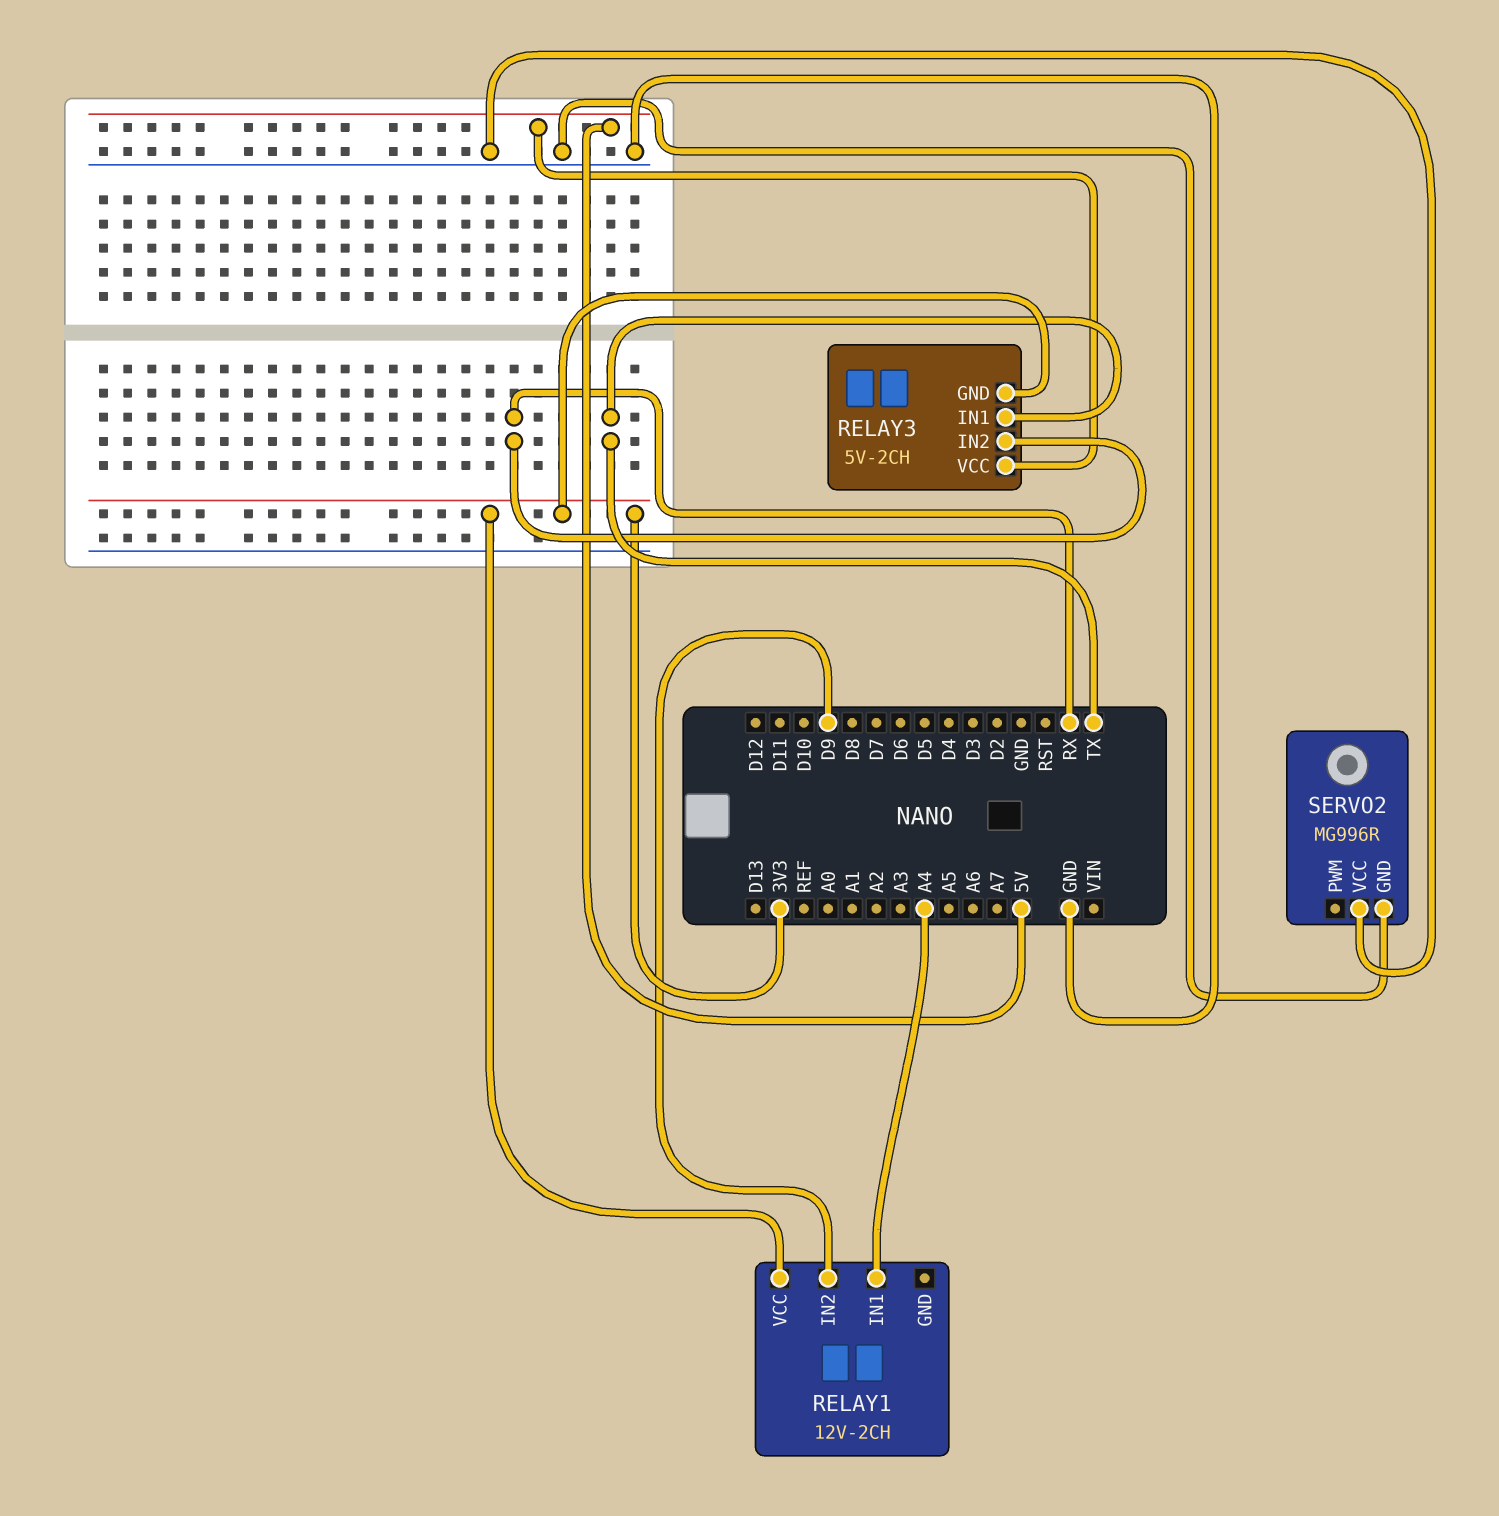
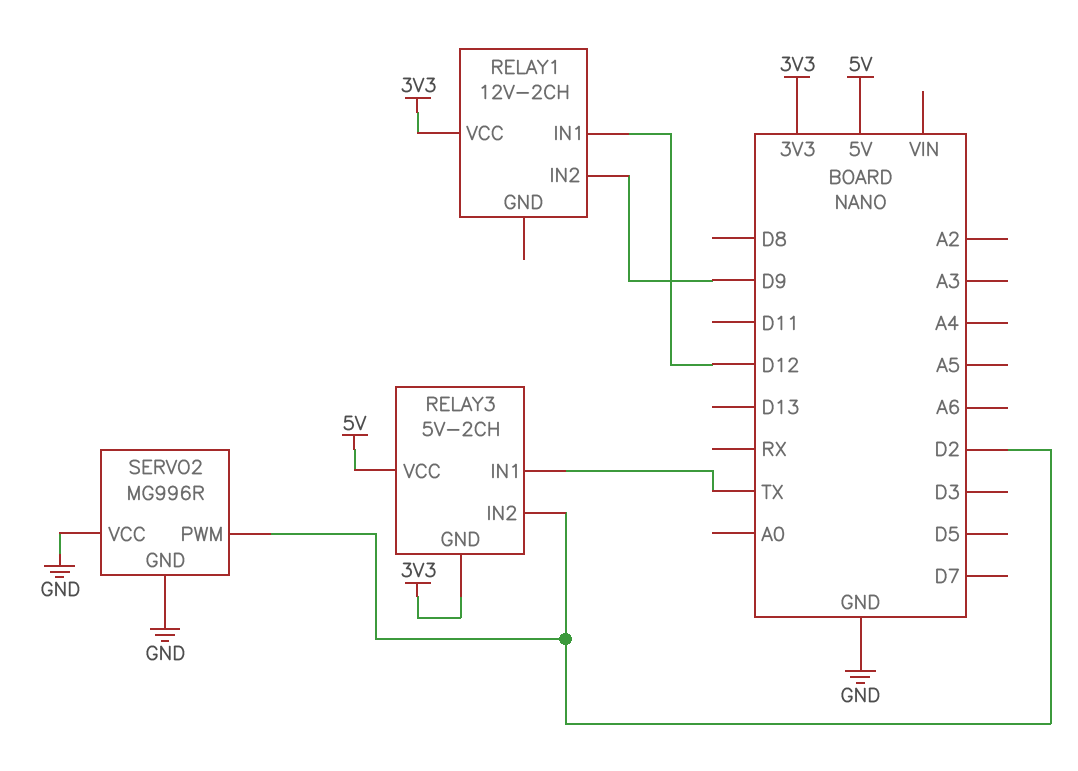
RELAY1 pin IN1: A4 -> D12
RELAY3 pin IN2: RX -> D2
SERVO2 pin PWM: none -> D2

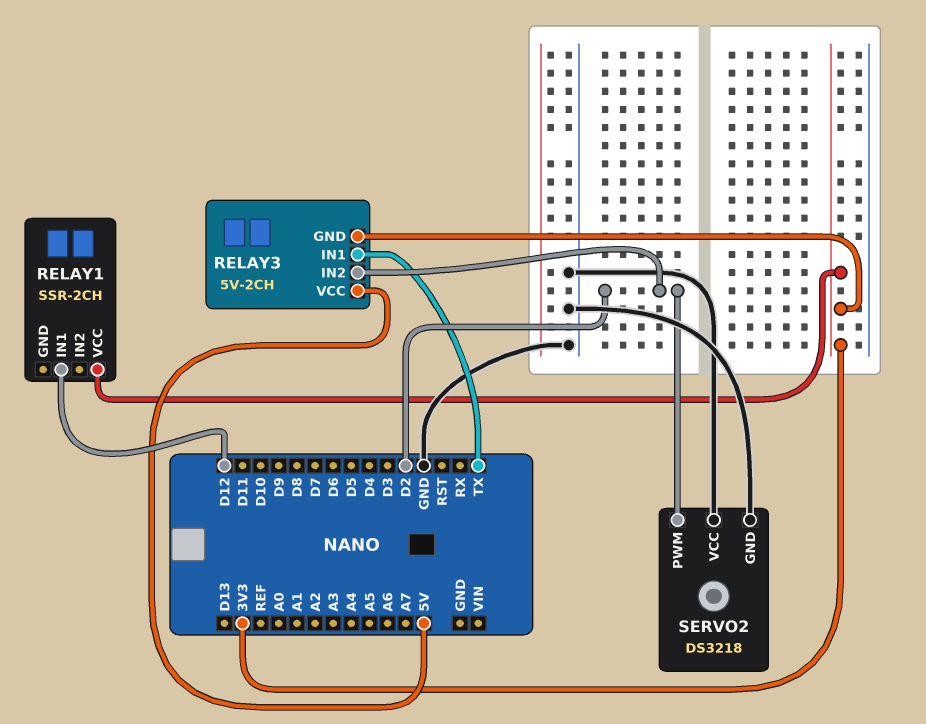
RELAY1: 12V-2CH -> SSR-2CH
RELAY1 pin IN2: D9 -> none
SERVO2: MG996R -> DS3218

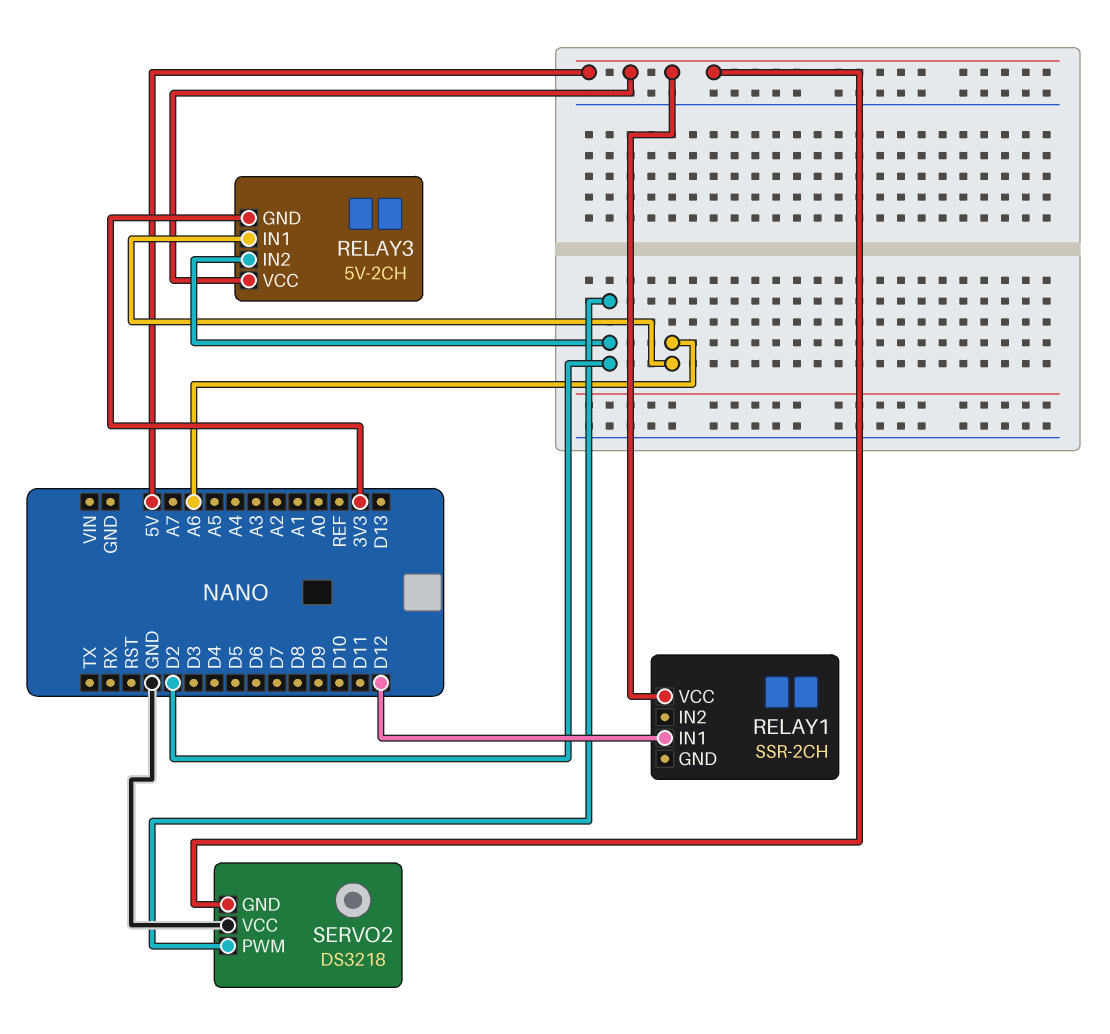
RELAY1 pin VCC: 3V3 -> 5V
RELAY3 pin IN1: TX -> A6
SERVO2 pin GND: GND -> 5V

